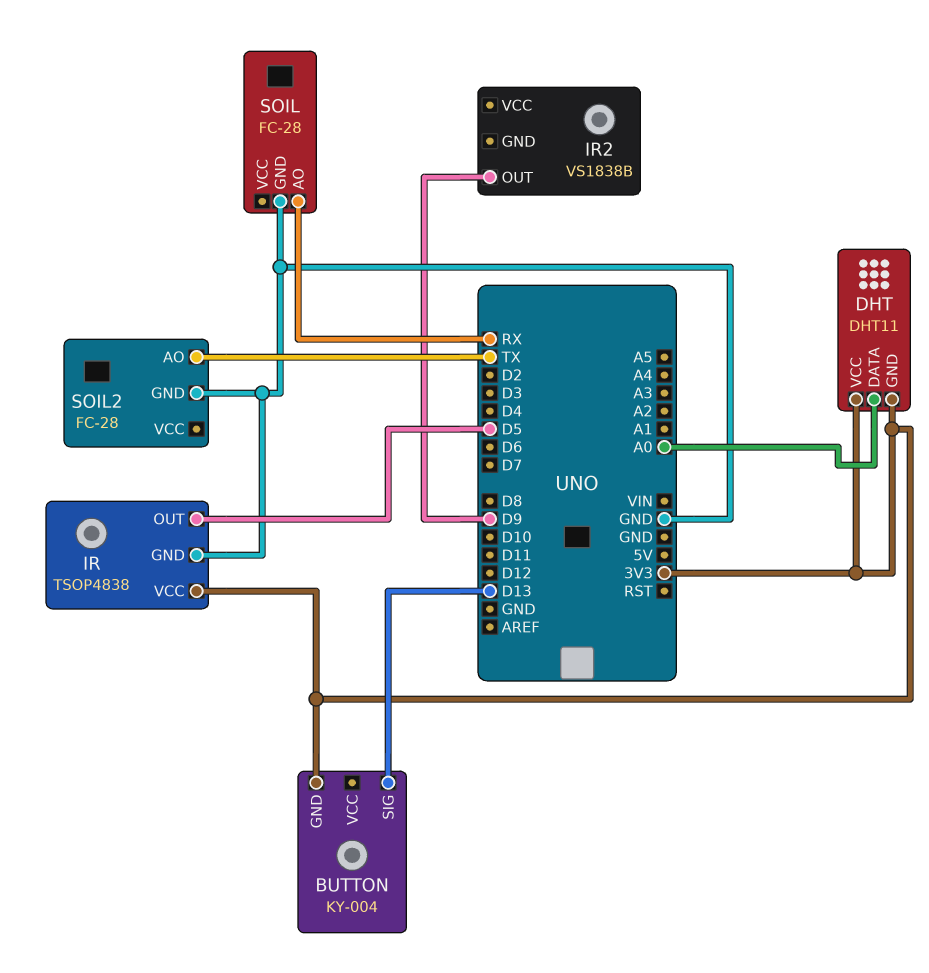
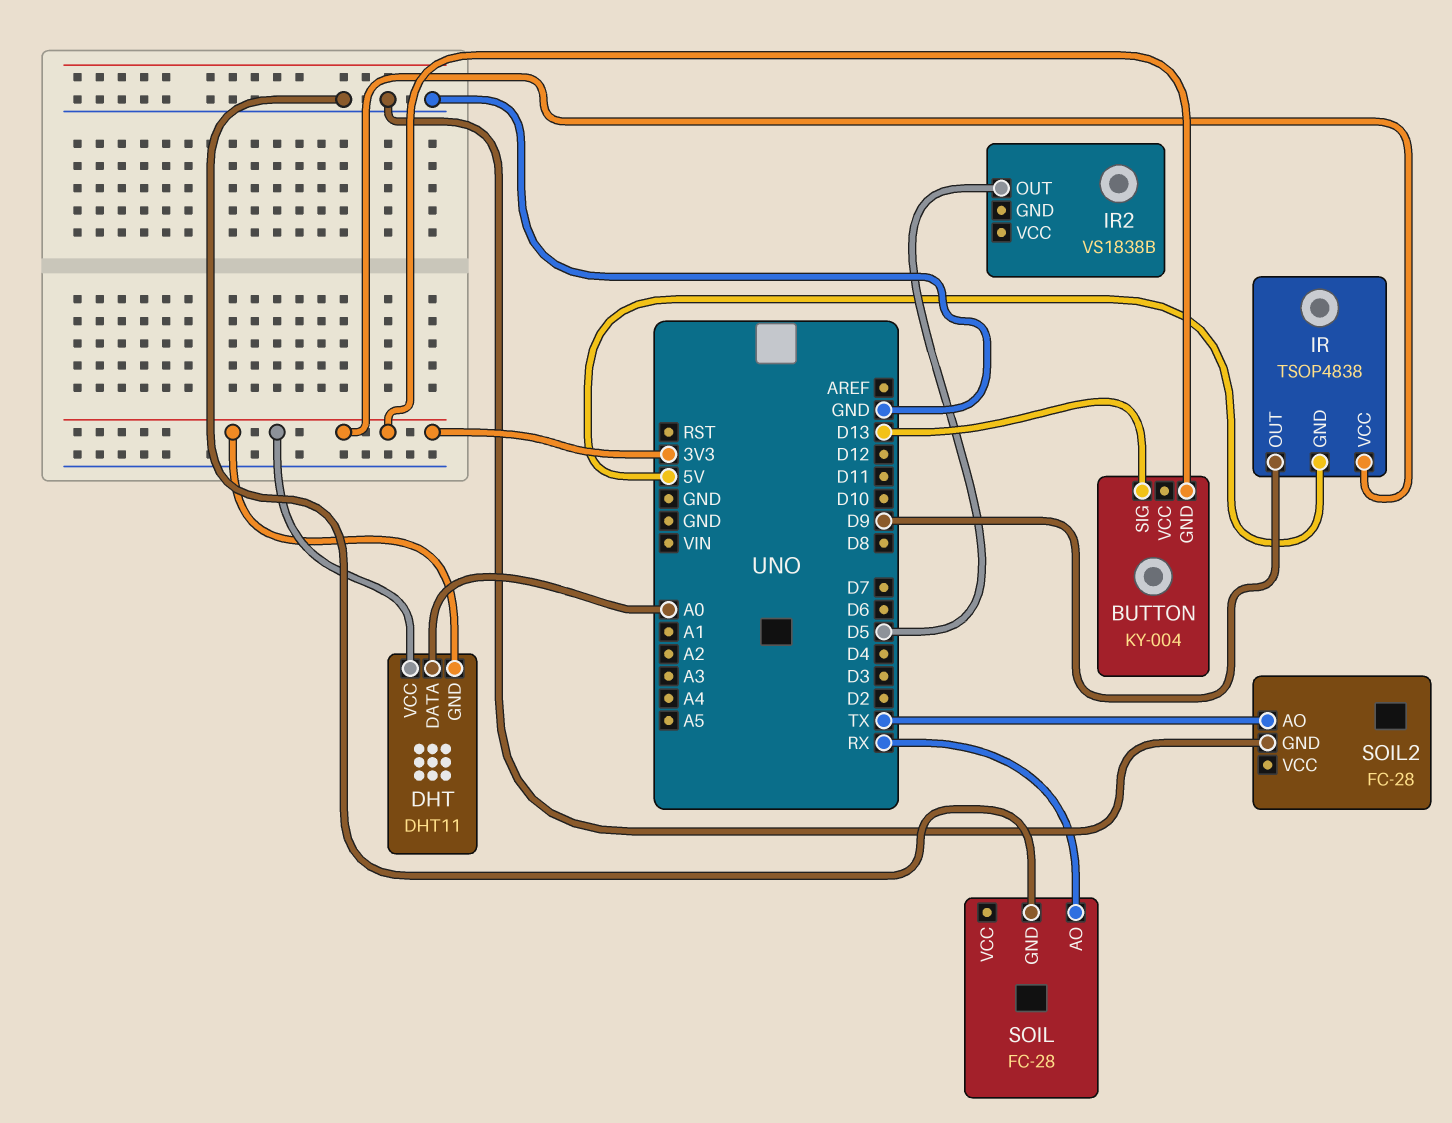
IR pin GND: GND -> 5V
IR pin OUT: D5 -> D9
IR2 pin OUT: D9 -> D5

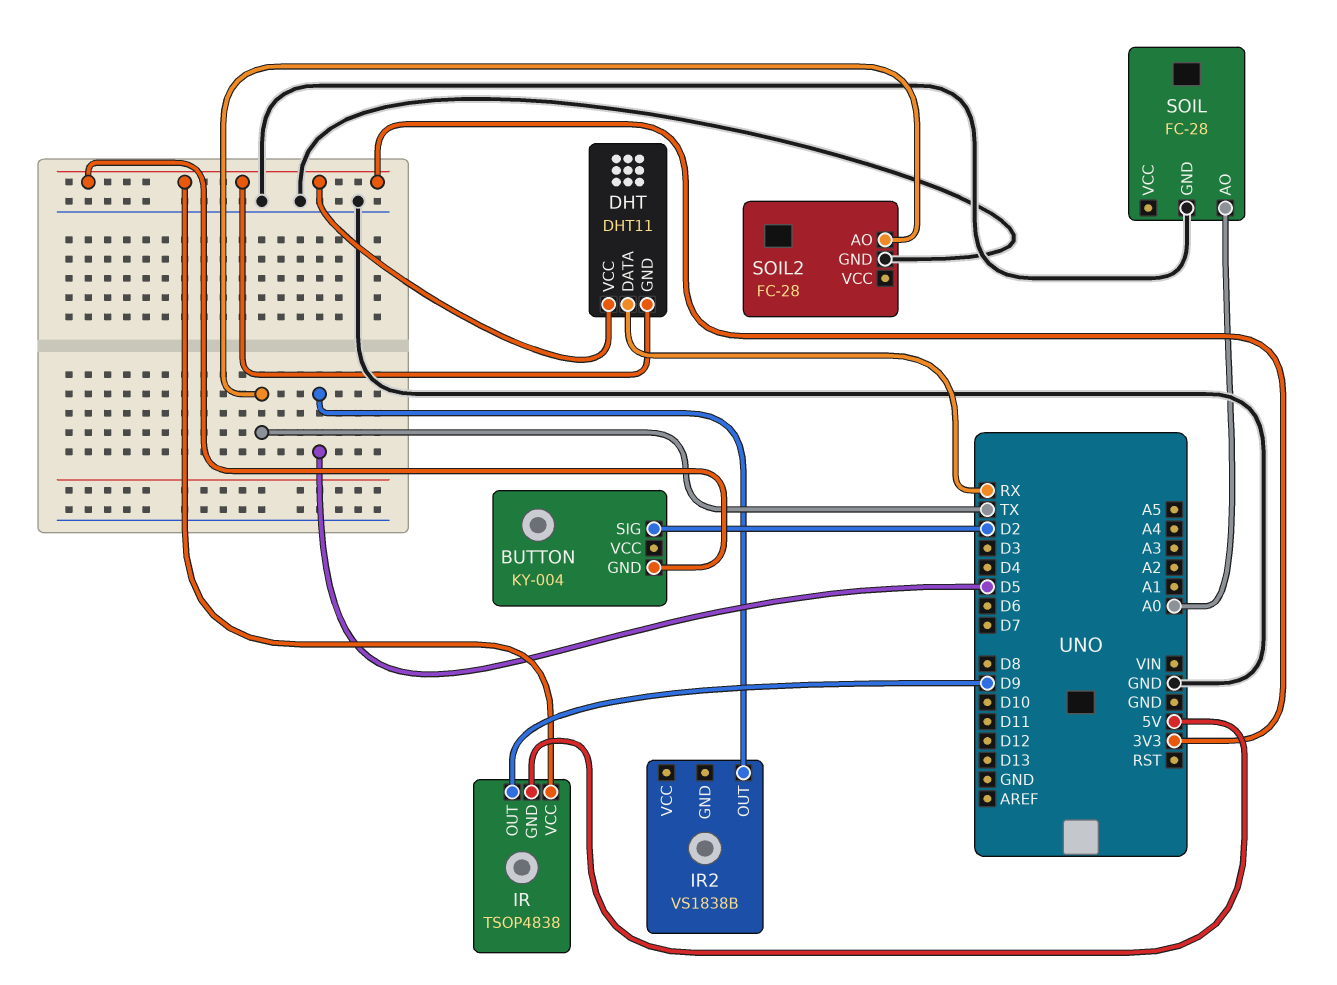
BUTTON pin SIG: D13 -> D2
DHT pin DATA: A0 -> RX
SOIL pin AO: RX -> A0

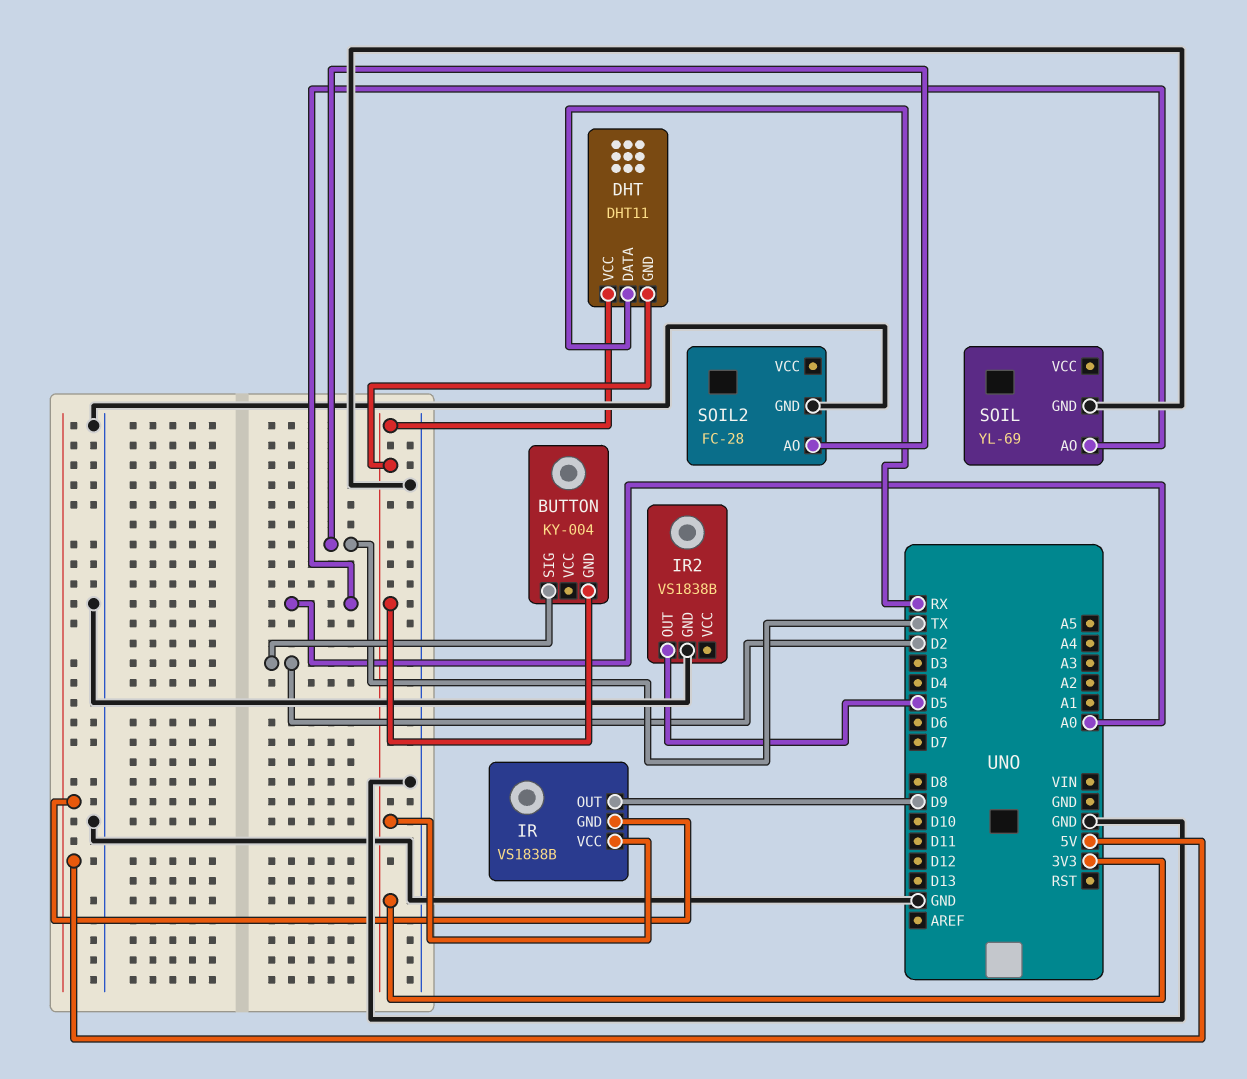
IR: TSOP4838 -> VS1838B
IR2 pin GND: none -> GND
SOIL: FC-28 -> YL-69

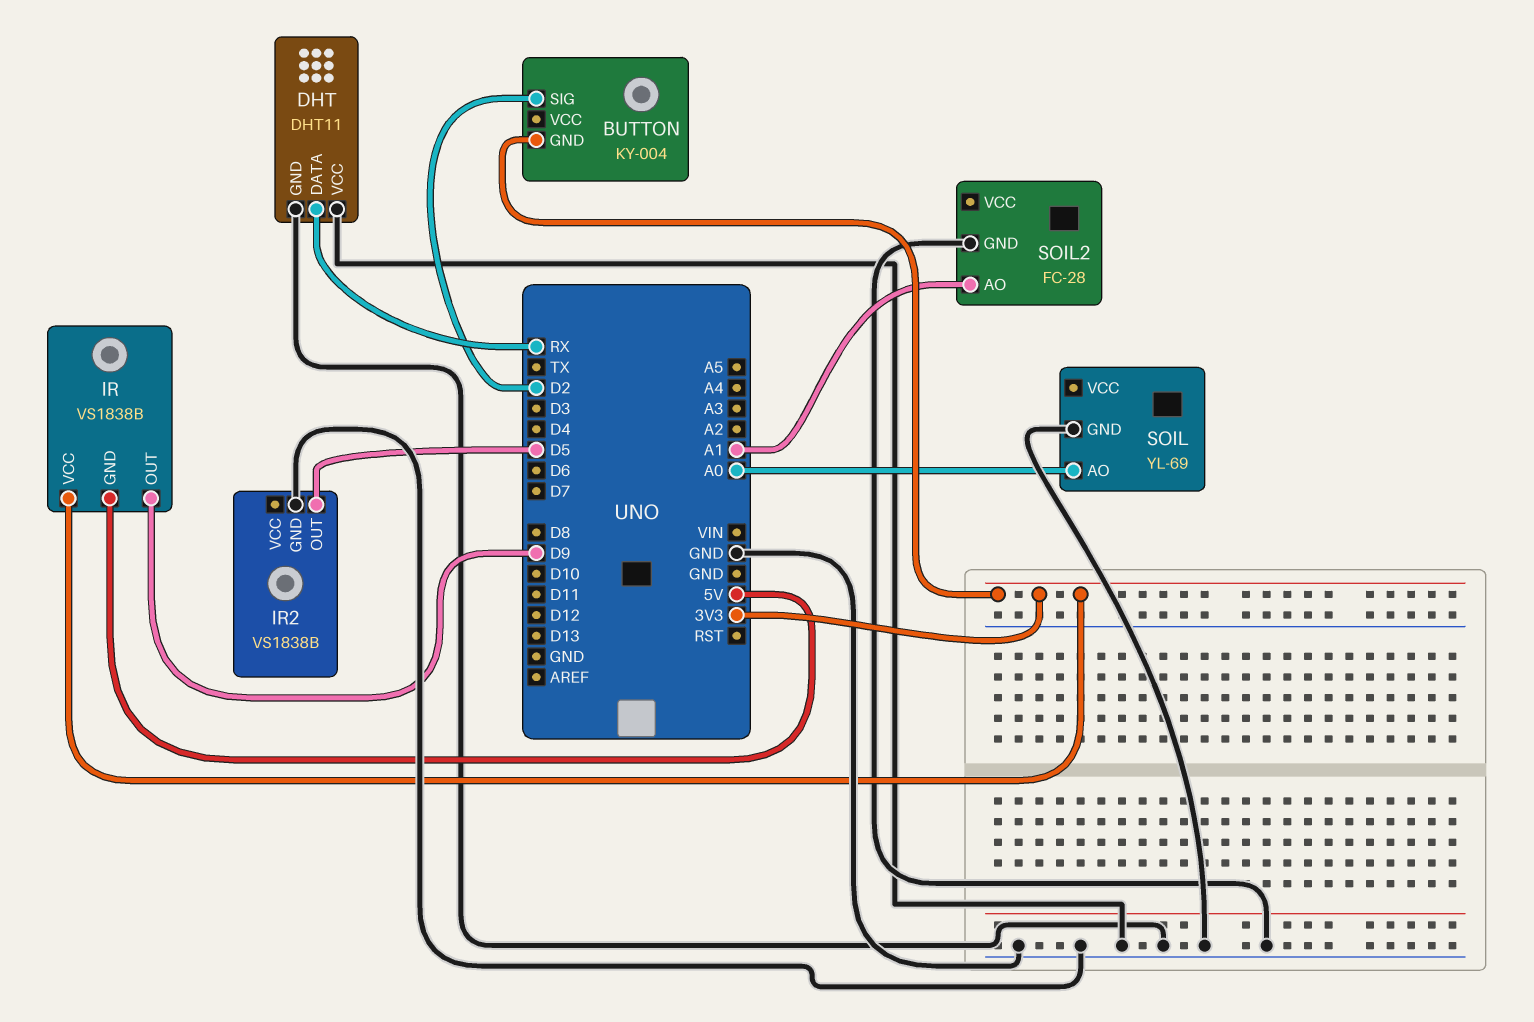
DHT pin GND: 3V3 -> GND
DHT pin VCC: 3V3 -> GND
SOIL2 pin AO: TX -> A1

